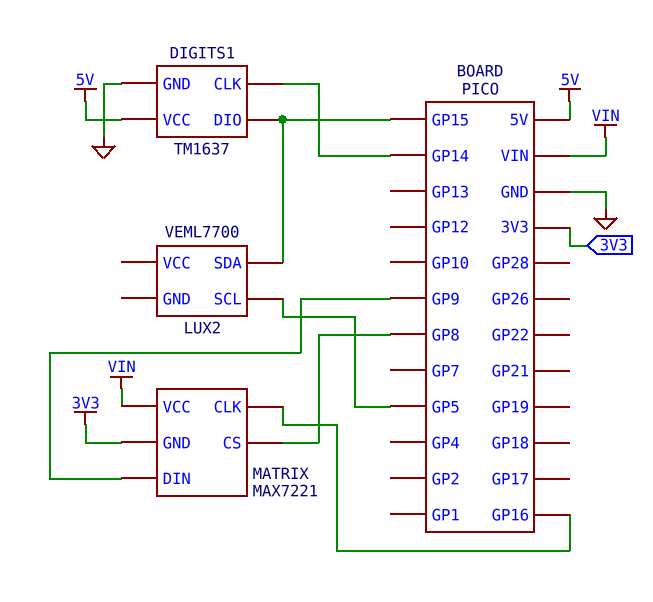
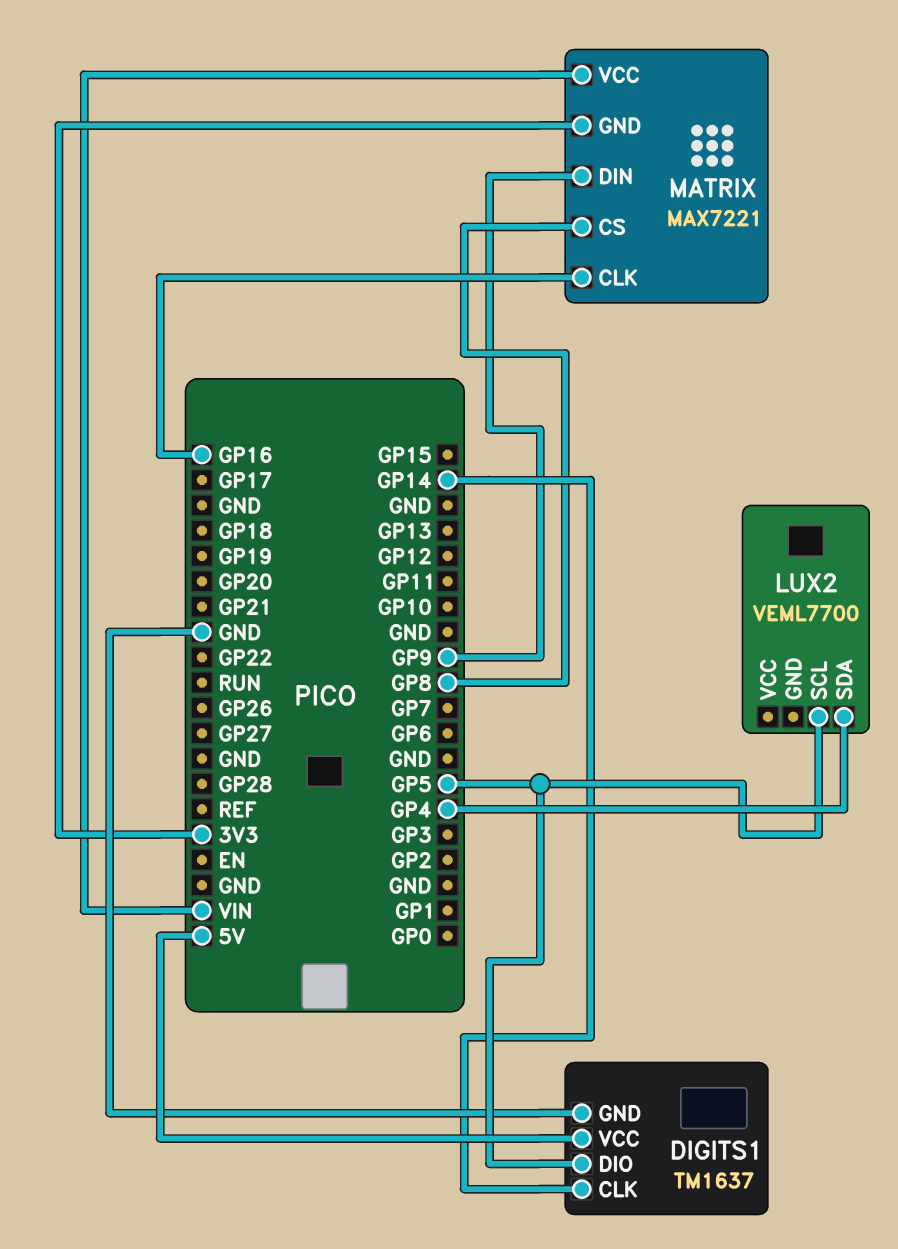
DIGITS1 pin DIO: GP15 -> GP5
LUX2 pin SDA: GP15 -> GP4

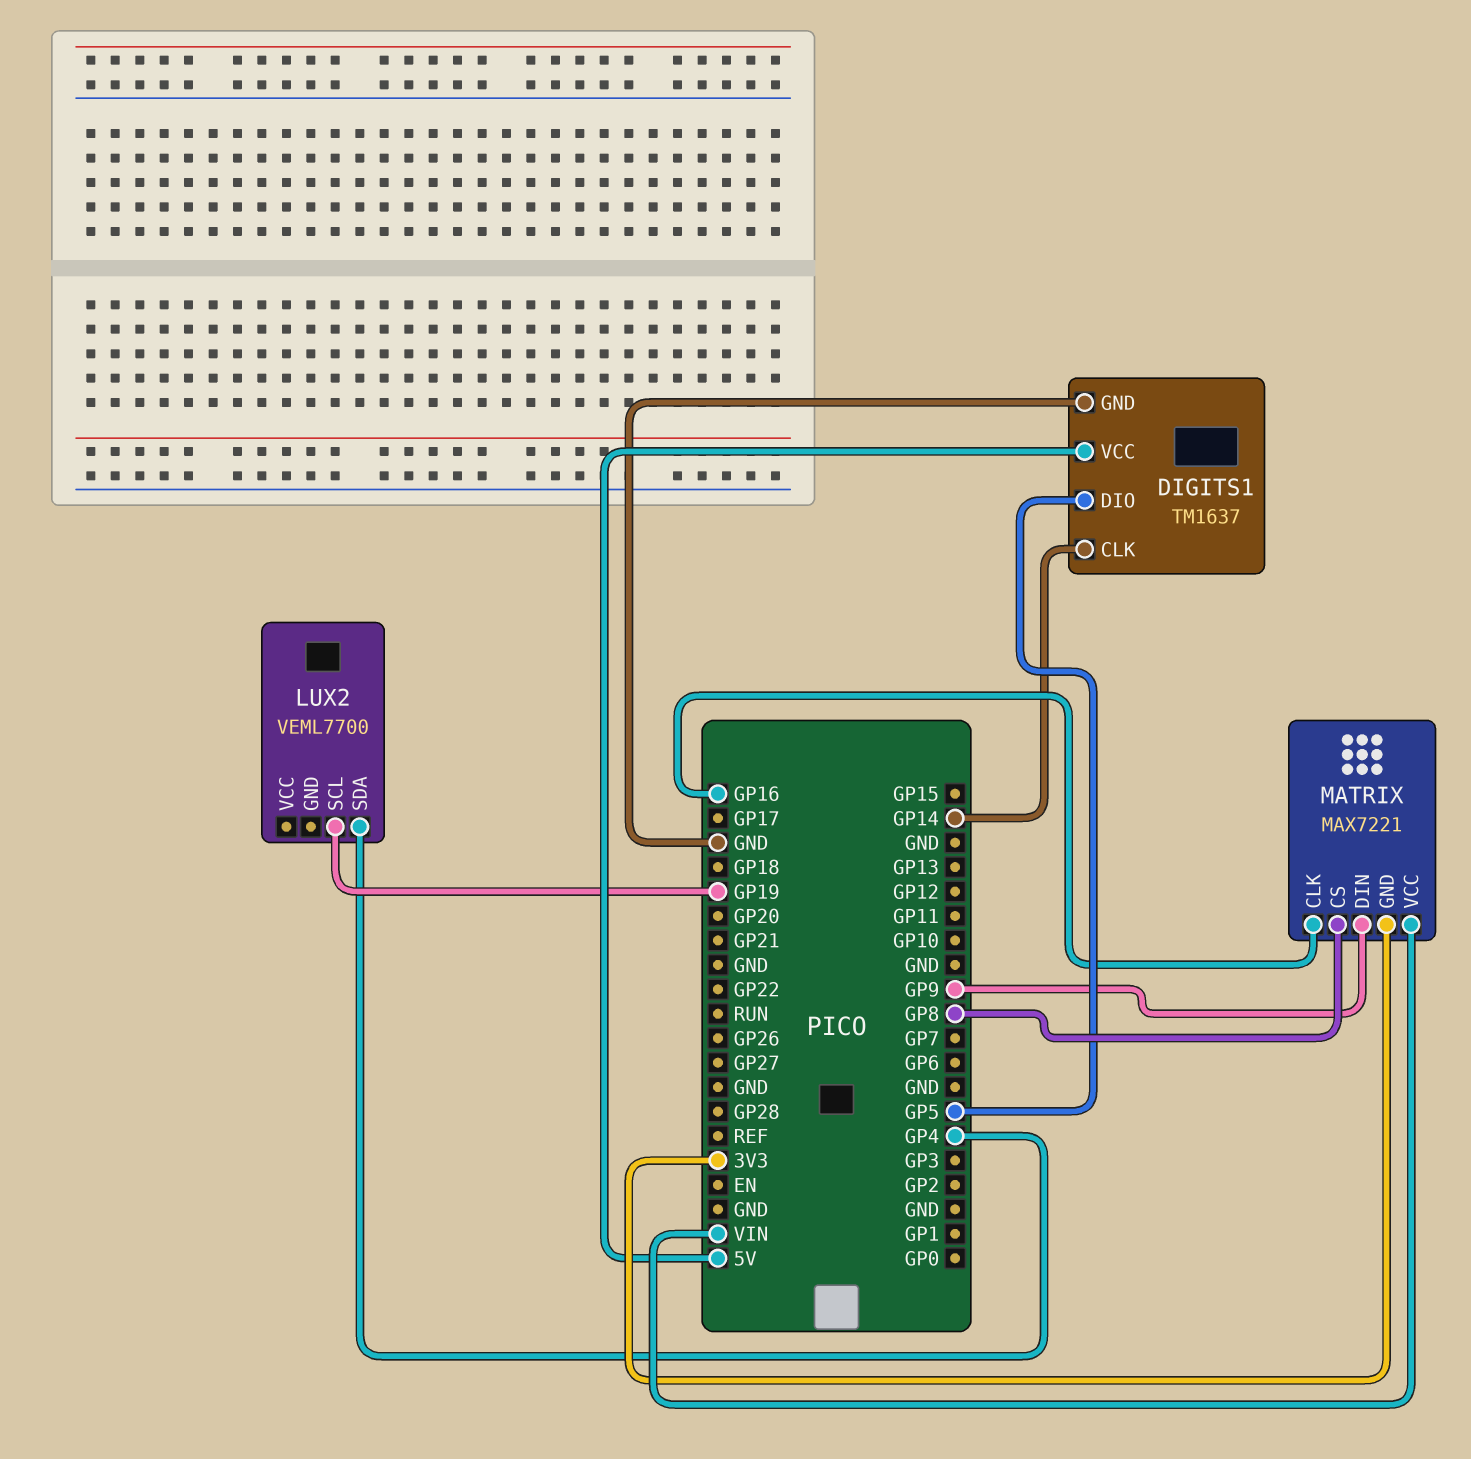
LUX2 pin SCL: GP5 -> GP19

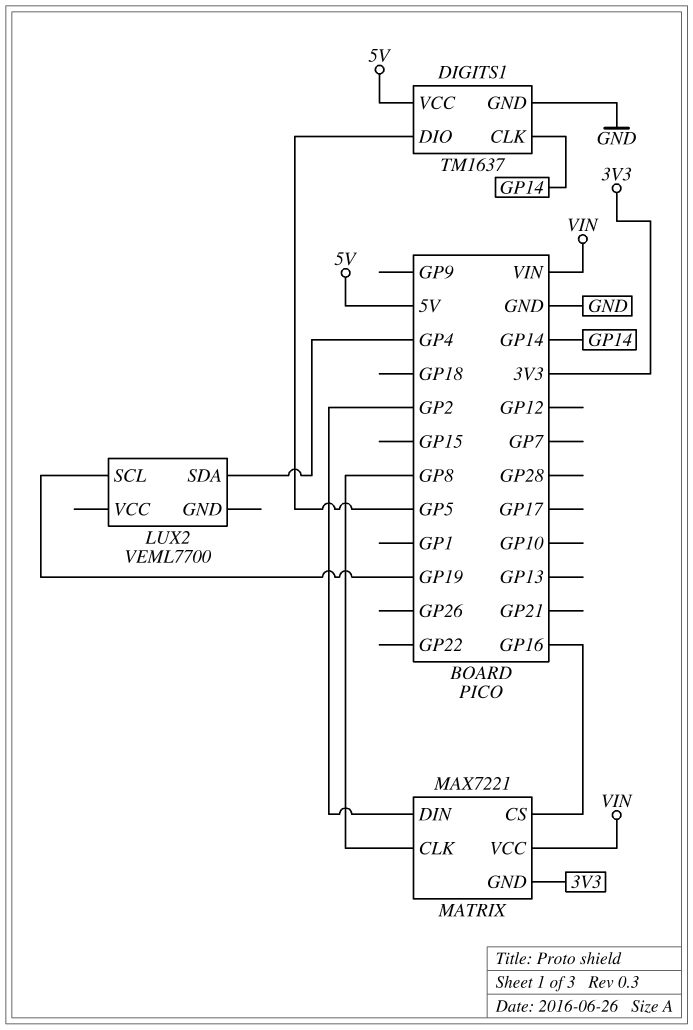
MATRIX pin CLK: GP16 -> GP8
MATRIX pin CS: GP8 -> GP16
MATRIX pin DIN: GP9 -> GP2

